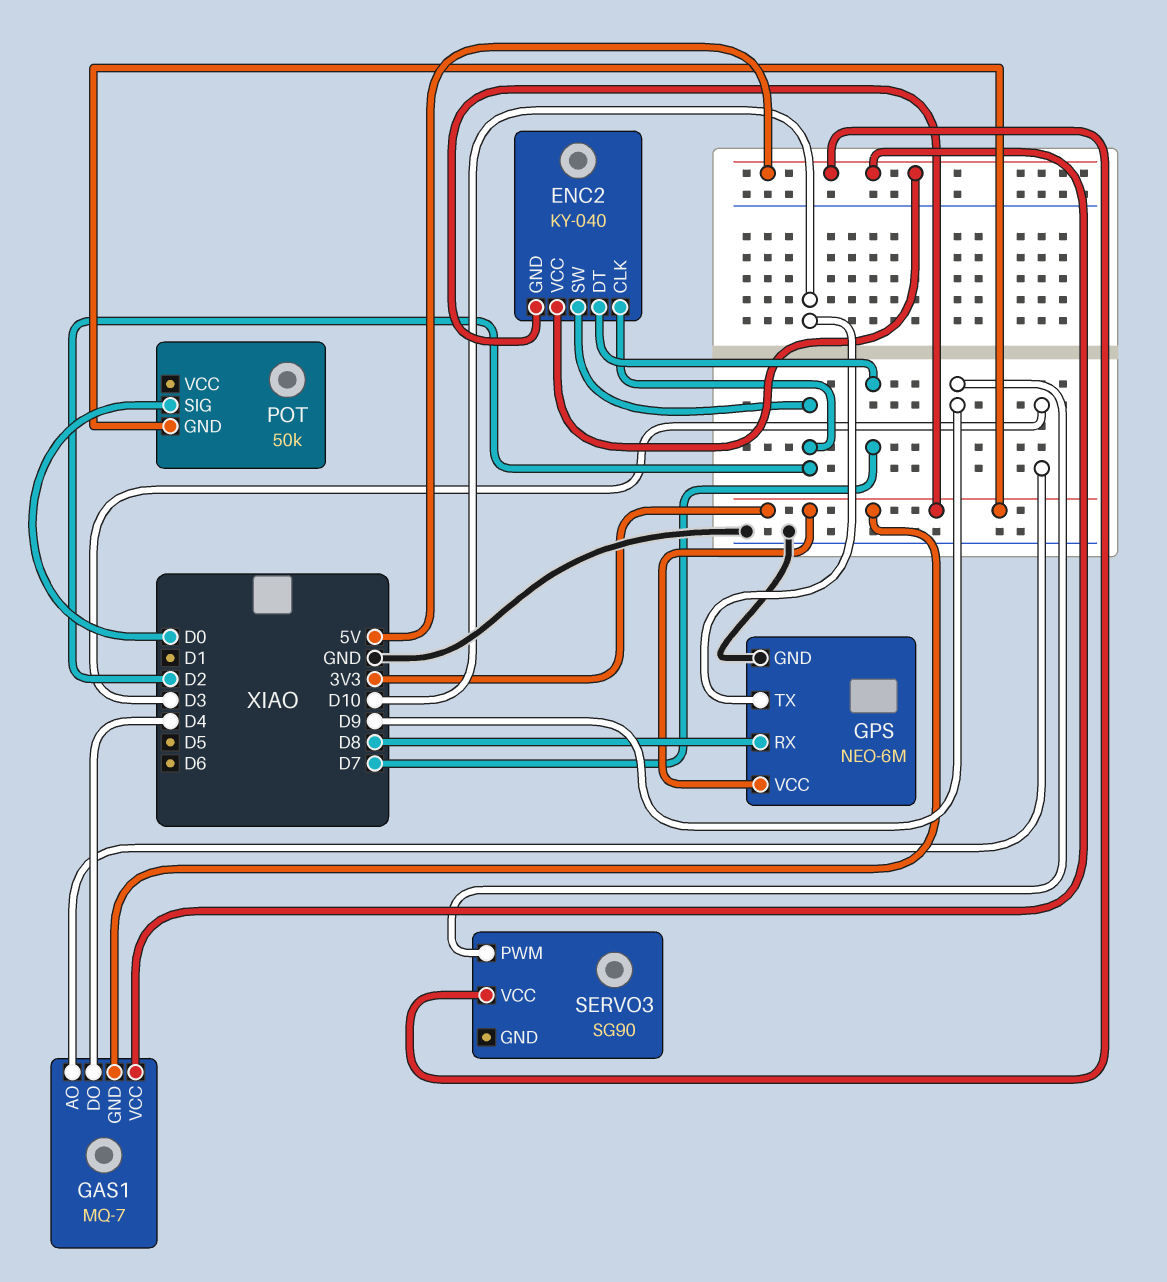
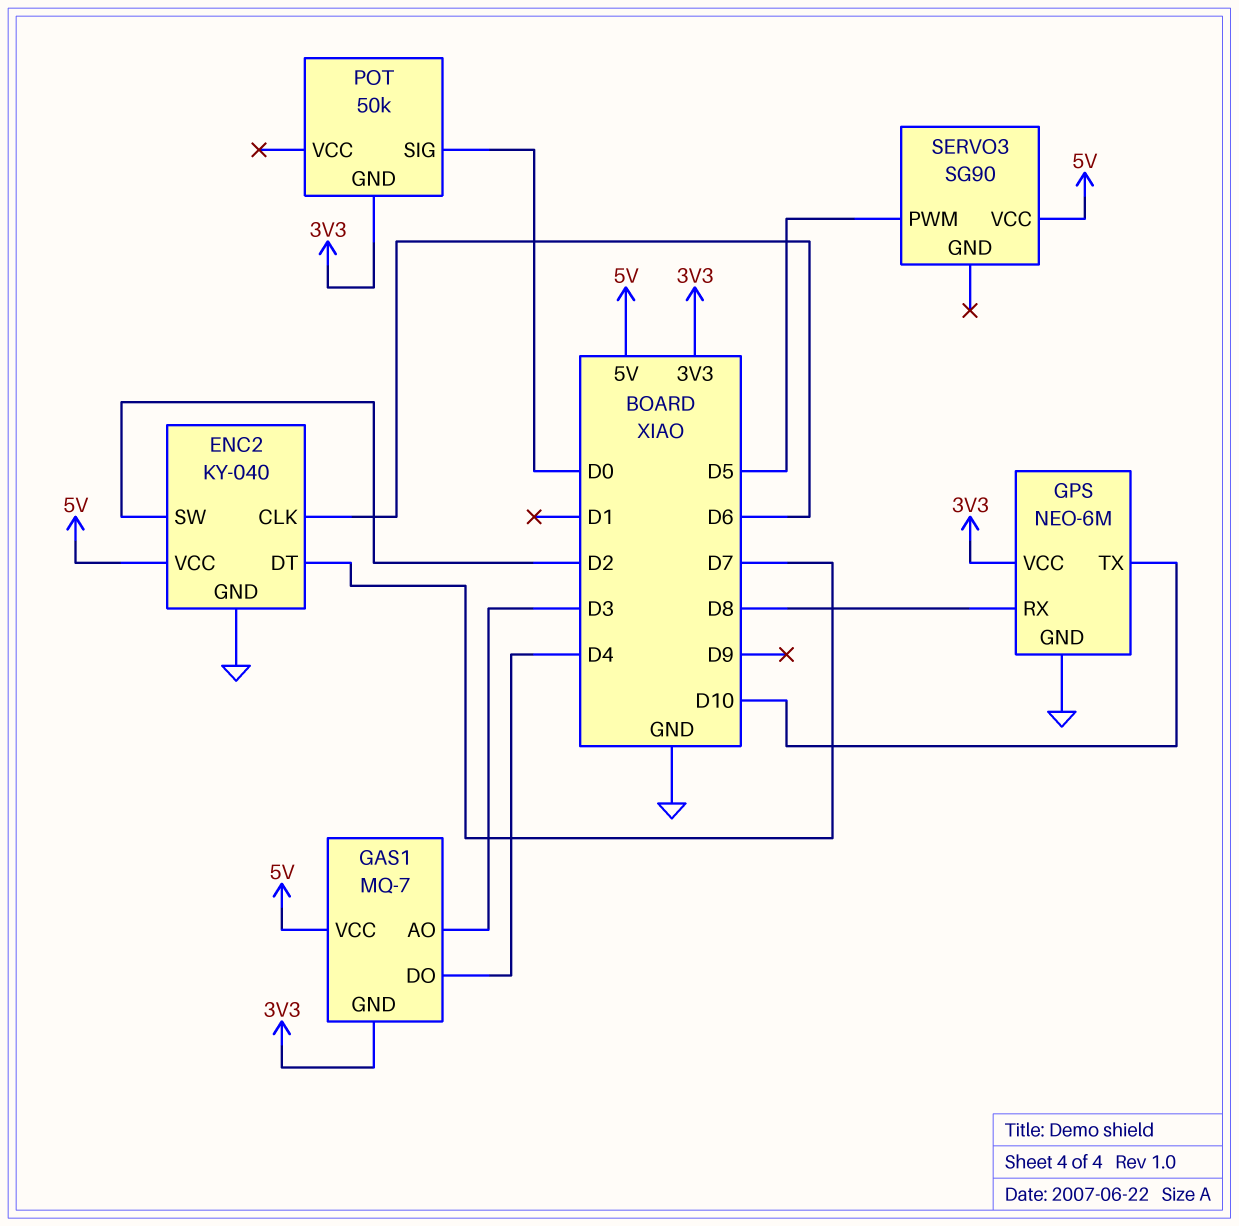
ENC2 pin CLK: D2 -> D6
ENC2 pin GND: 3V3 -> GND
SERVO3 pin PWM: D9 -> D5

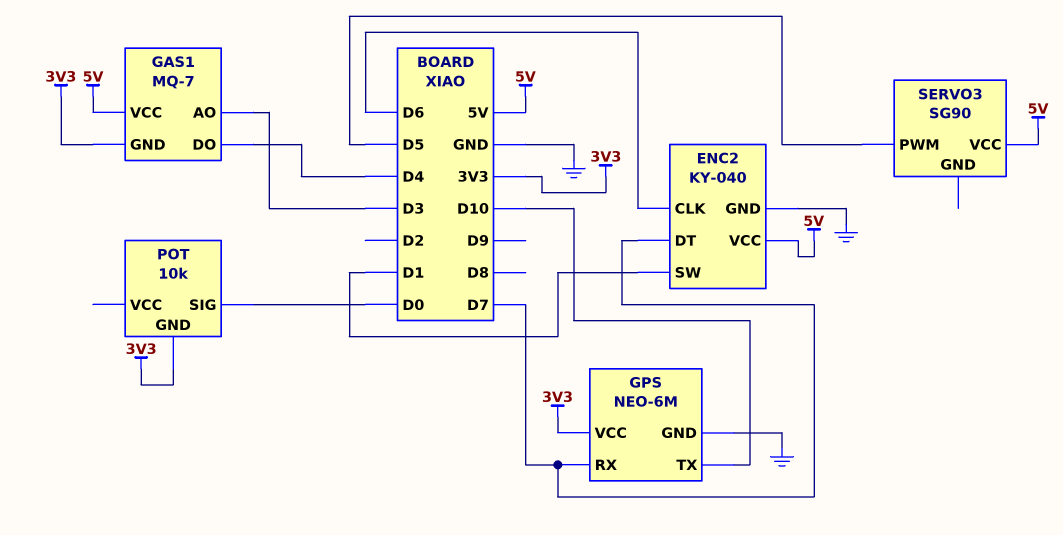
ENC2 pin SW: D2 -> D1
GPS pin RX: D8 -> D7
POT: 50k -> 10k

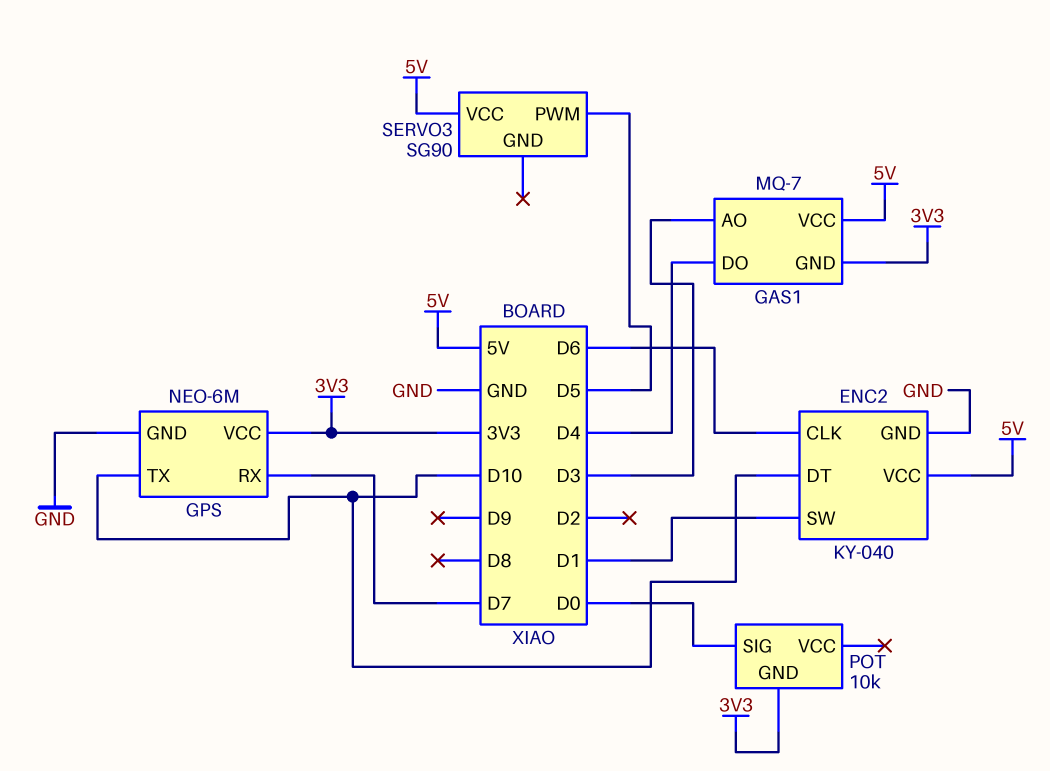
ENC2 pin DT: D7 -> D10

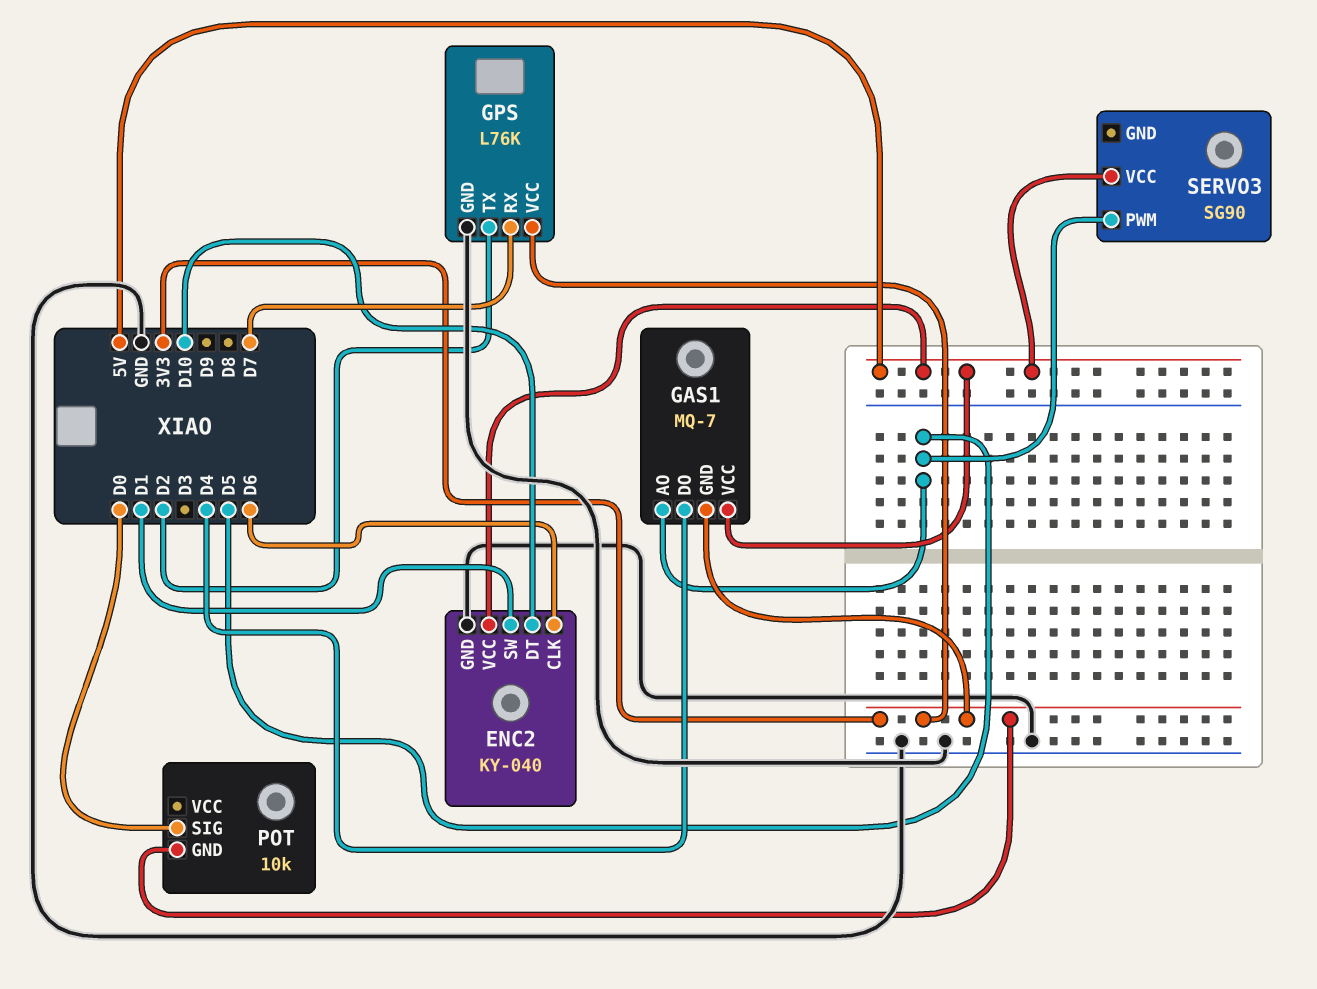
GAS1 pin AO: D3 -> D5
GPS: NEO-6M -> L76K
GPS pin TX: D10 -> D2

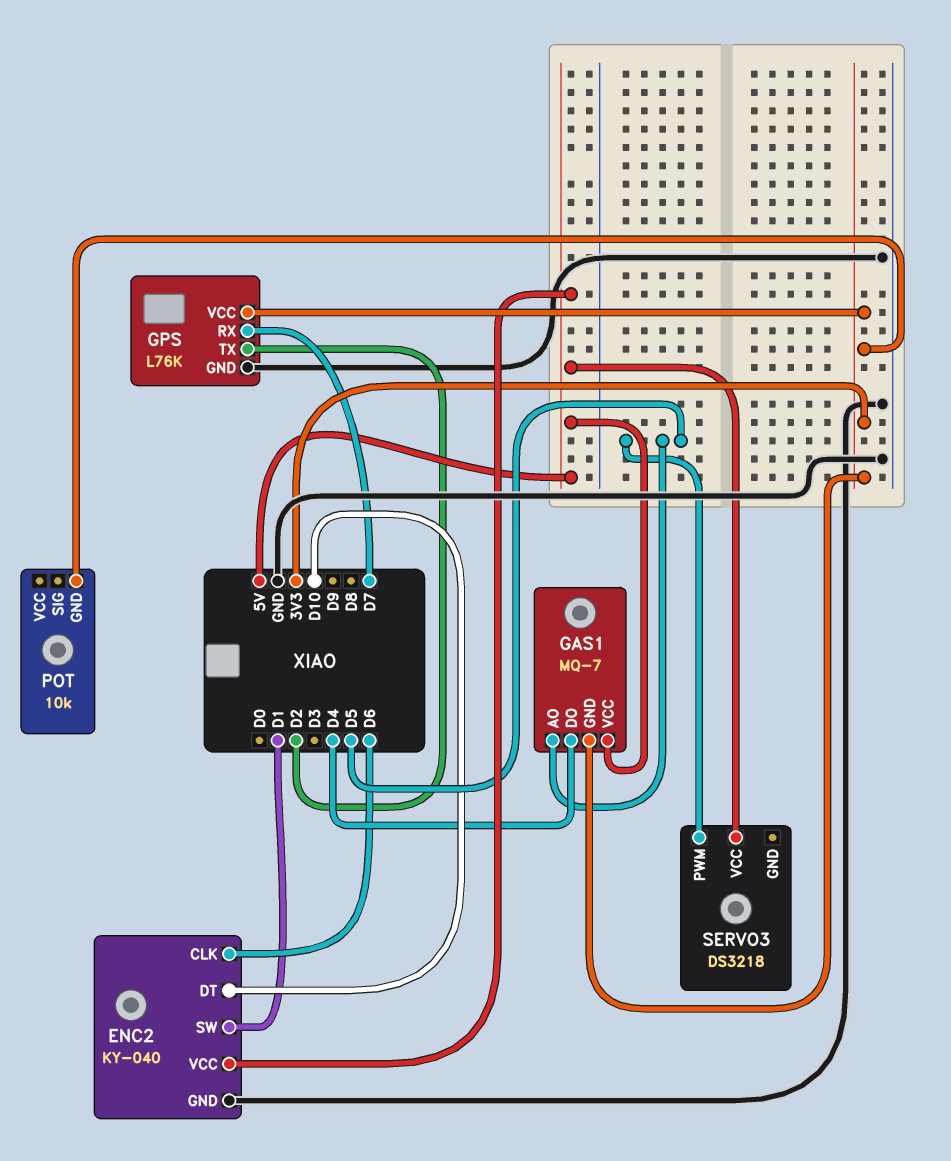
POT pin SIG: D0 -> none
SERVO3: SG90 -> DS3218

